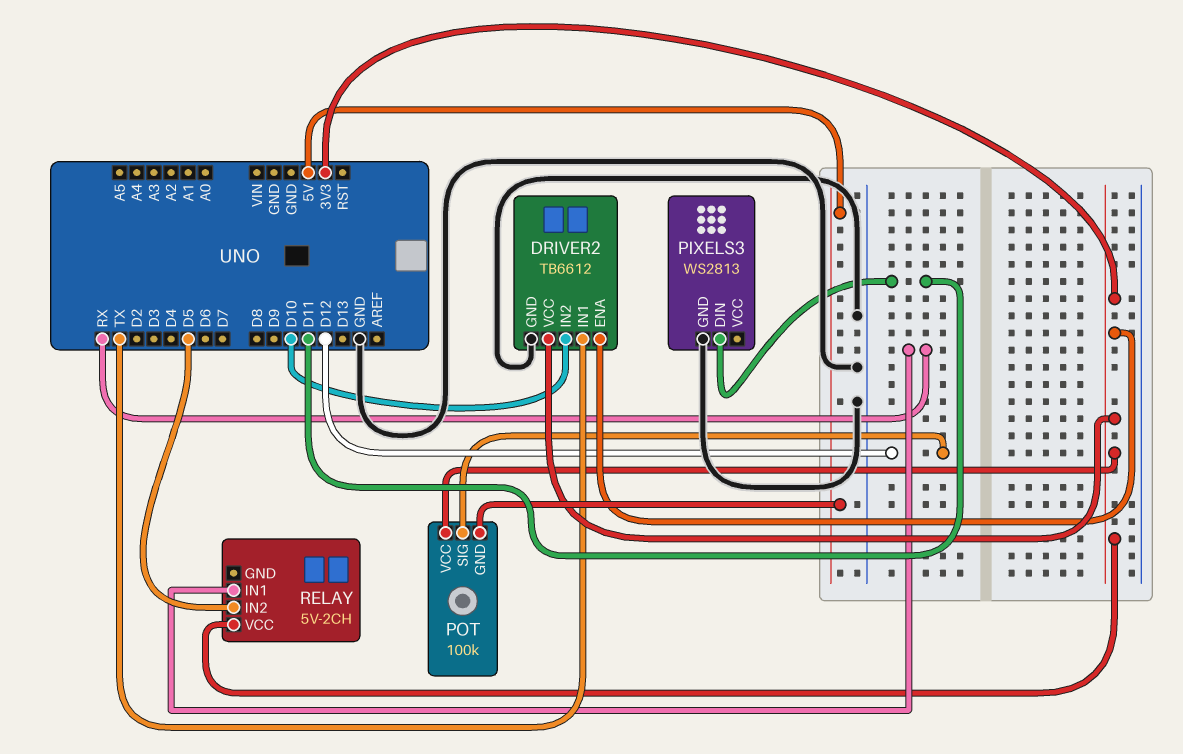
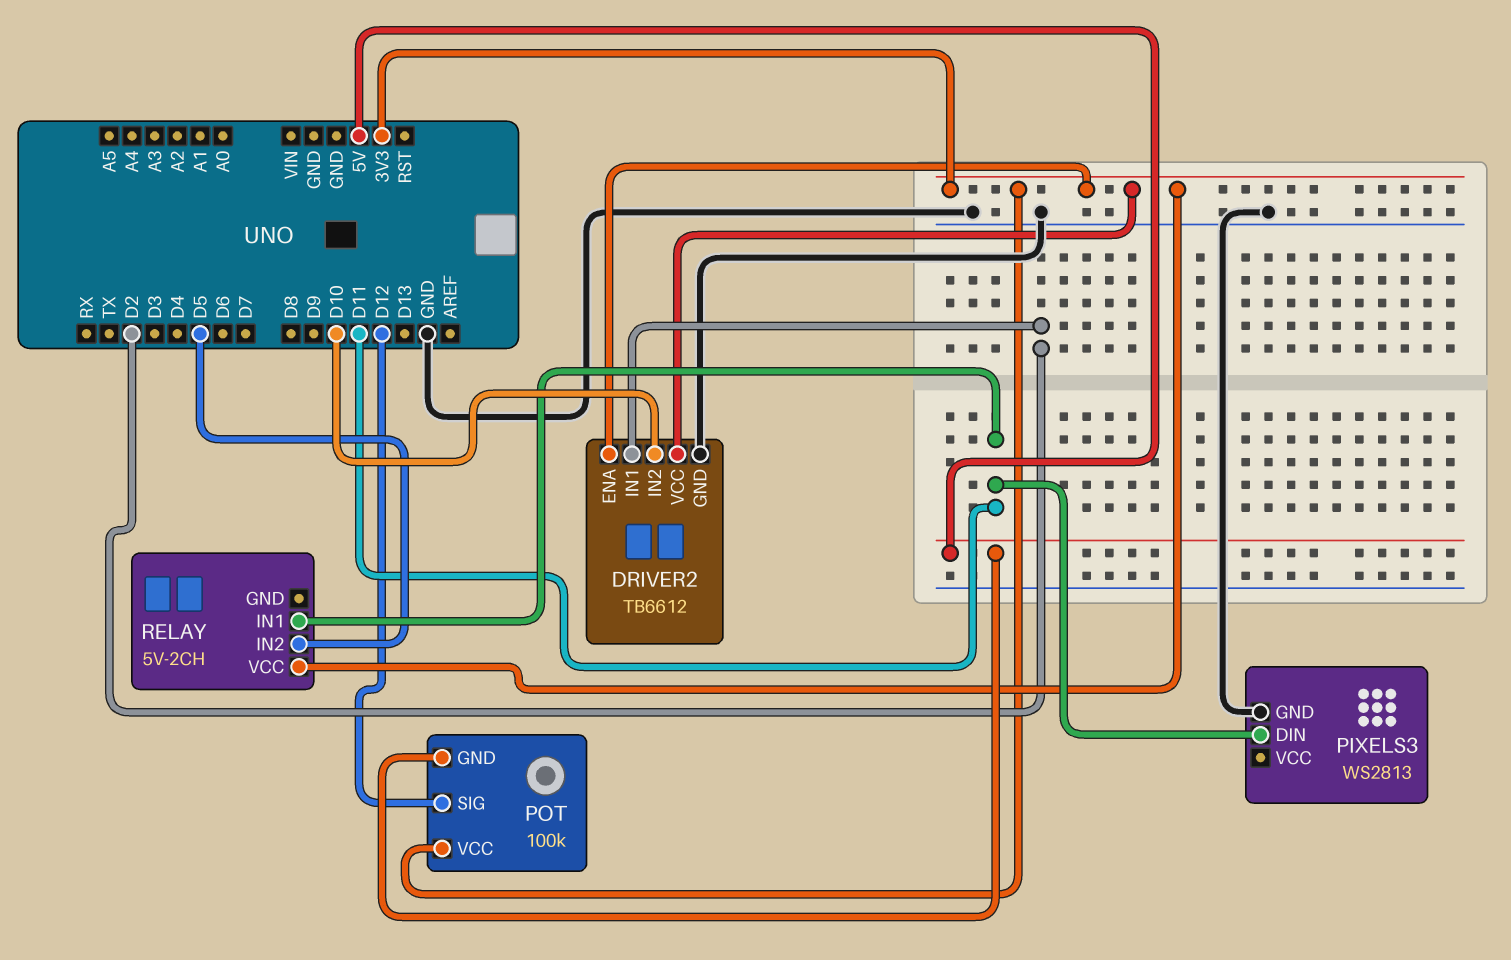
DRIVER2 pin IN1: TX -> D2
RELAY pin IN1: RX -> D11

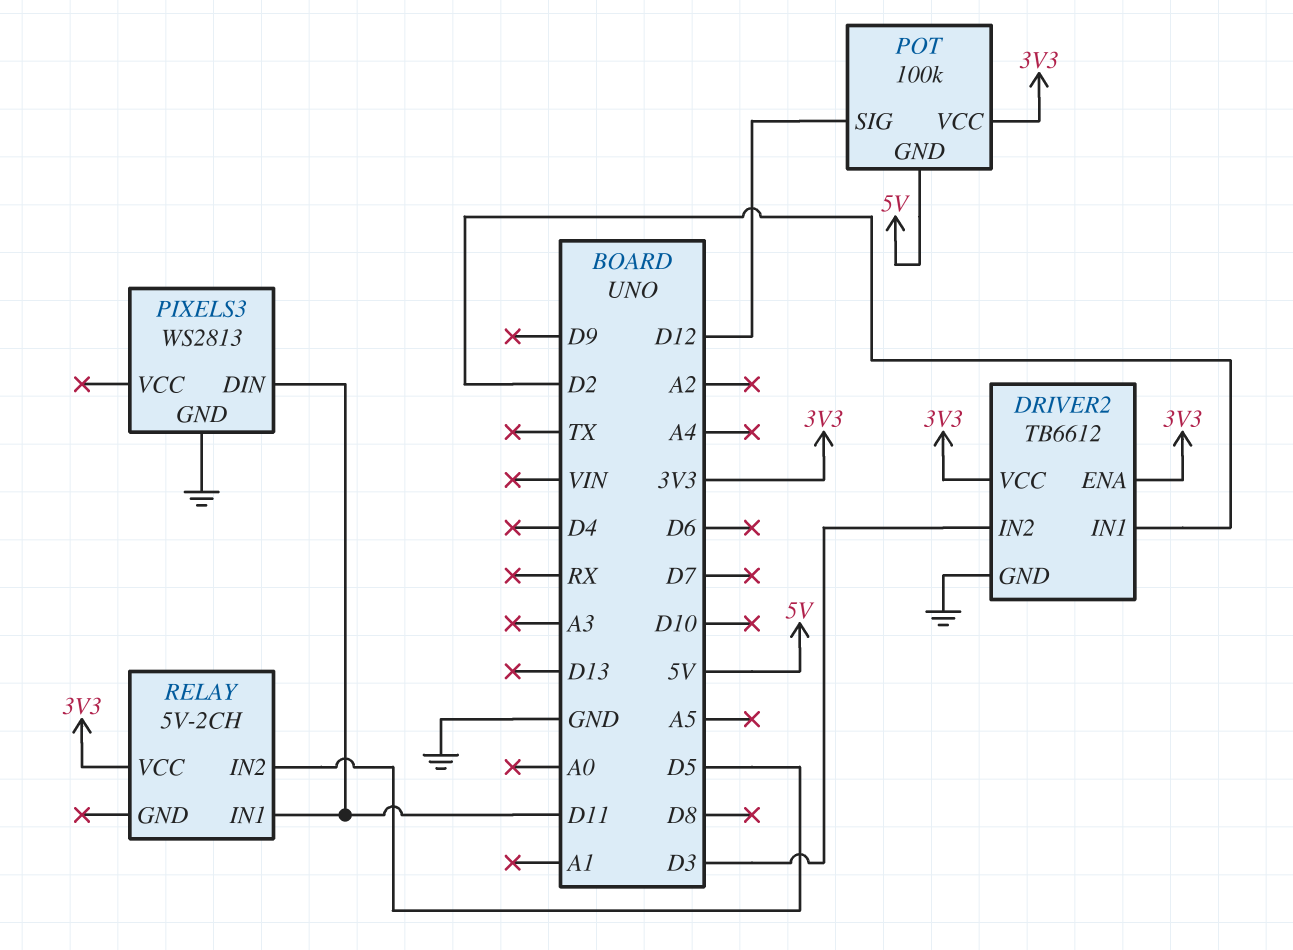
DRIVER2 pin IN2: D10 -> D3

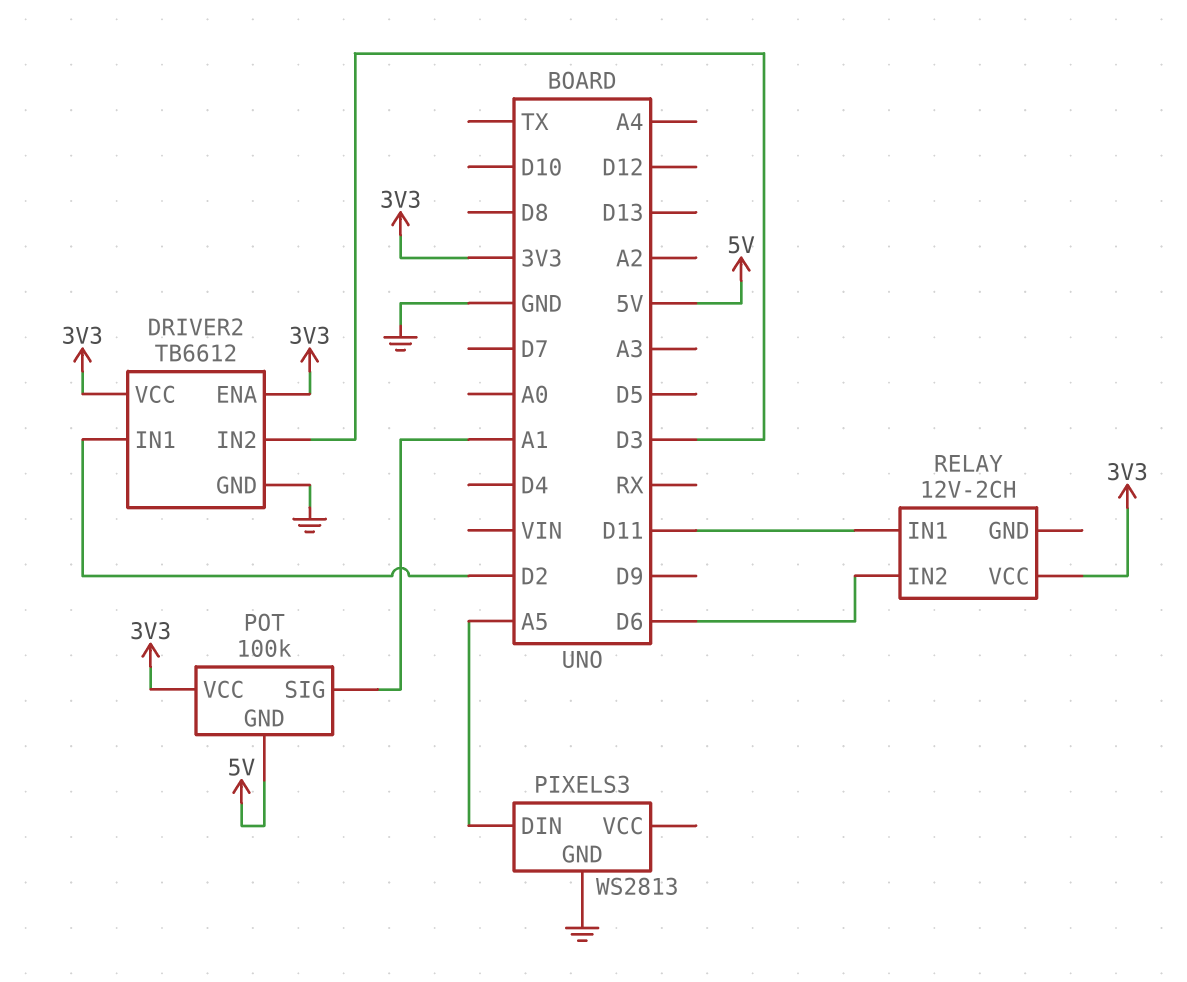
PIXELS3 pin DIN: D11 -> A5
POT pin SIG: D12 -> A1
RELAY: 5V-2CH -> 12V-2CH
RELAY pin IN2: D5 -> D6

